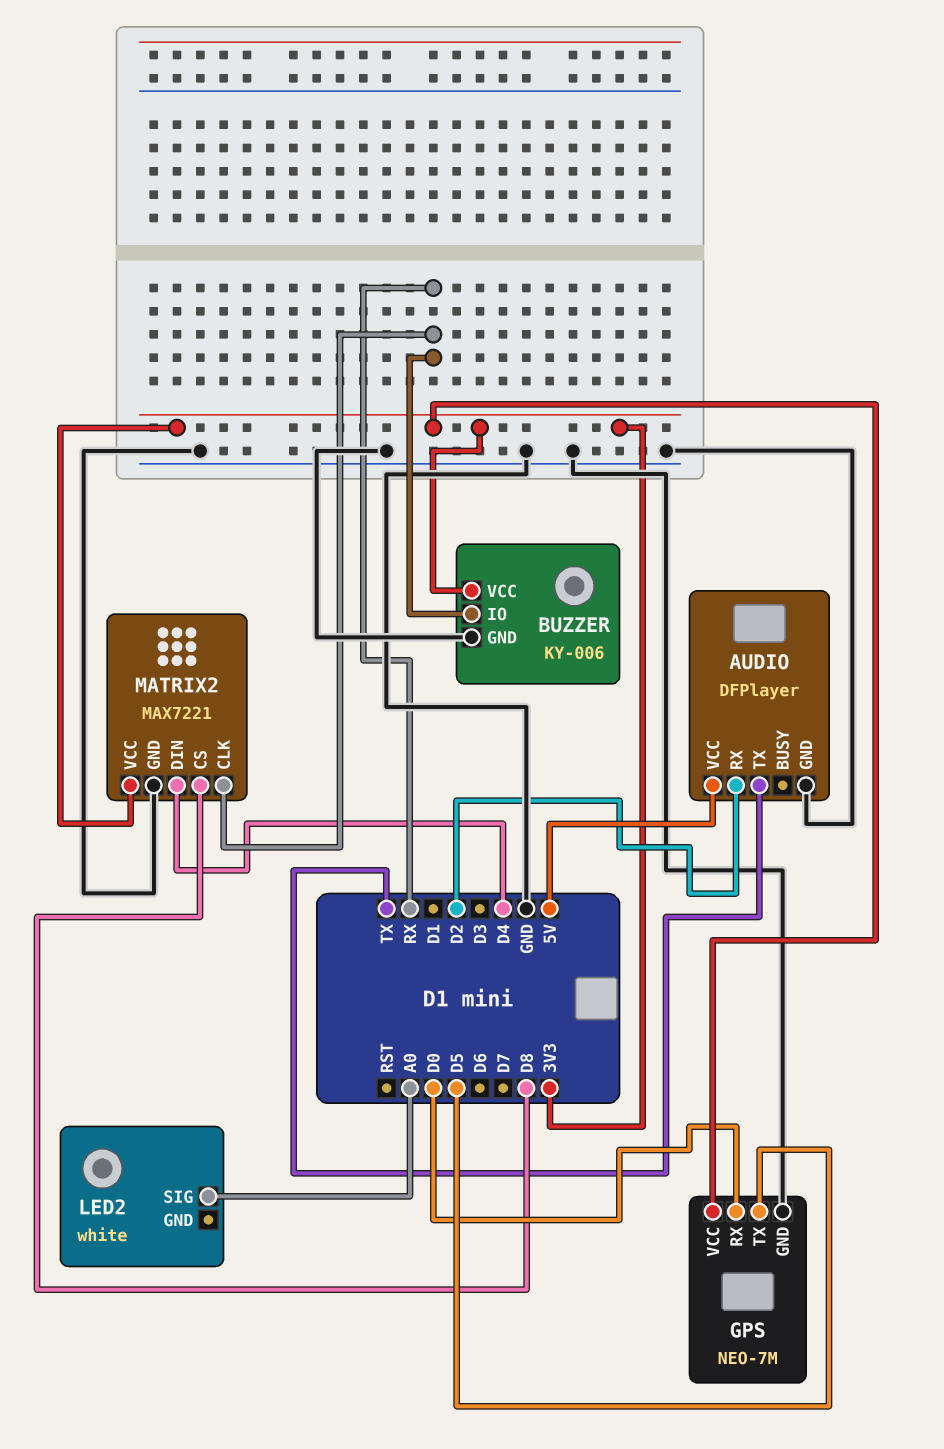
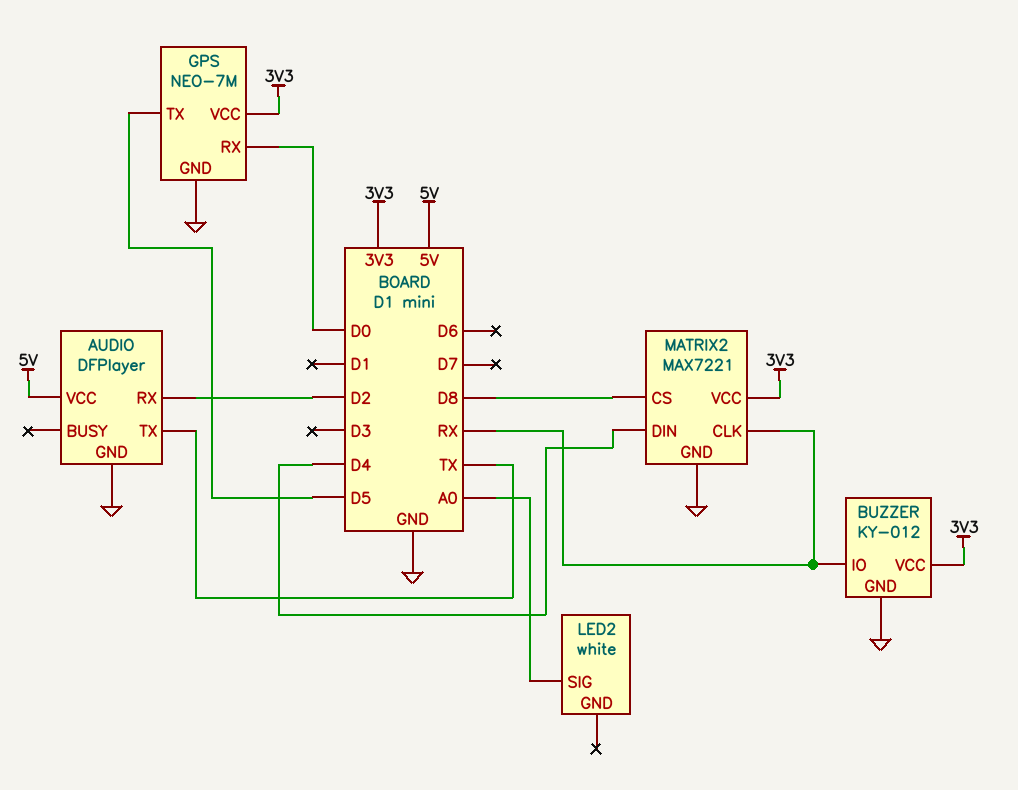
BUZZER: KY-006 -> KY-012

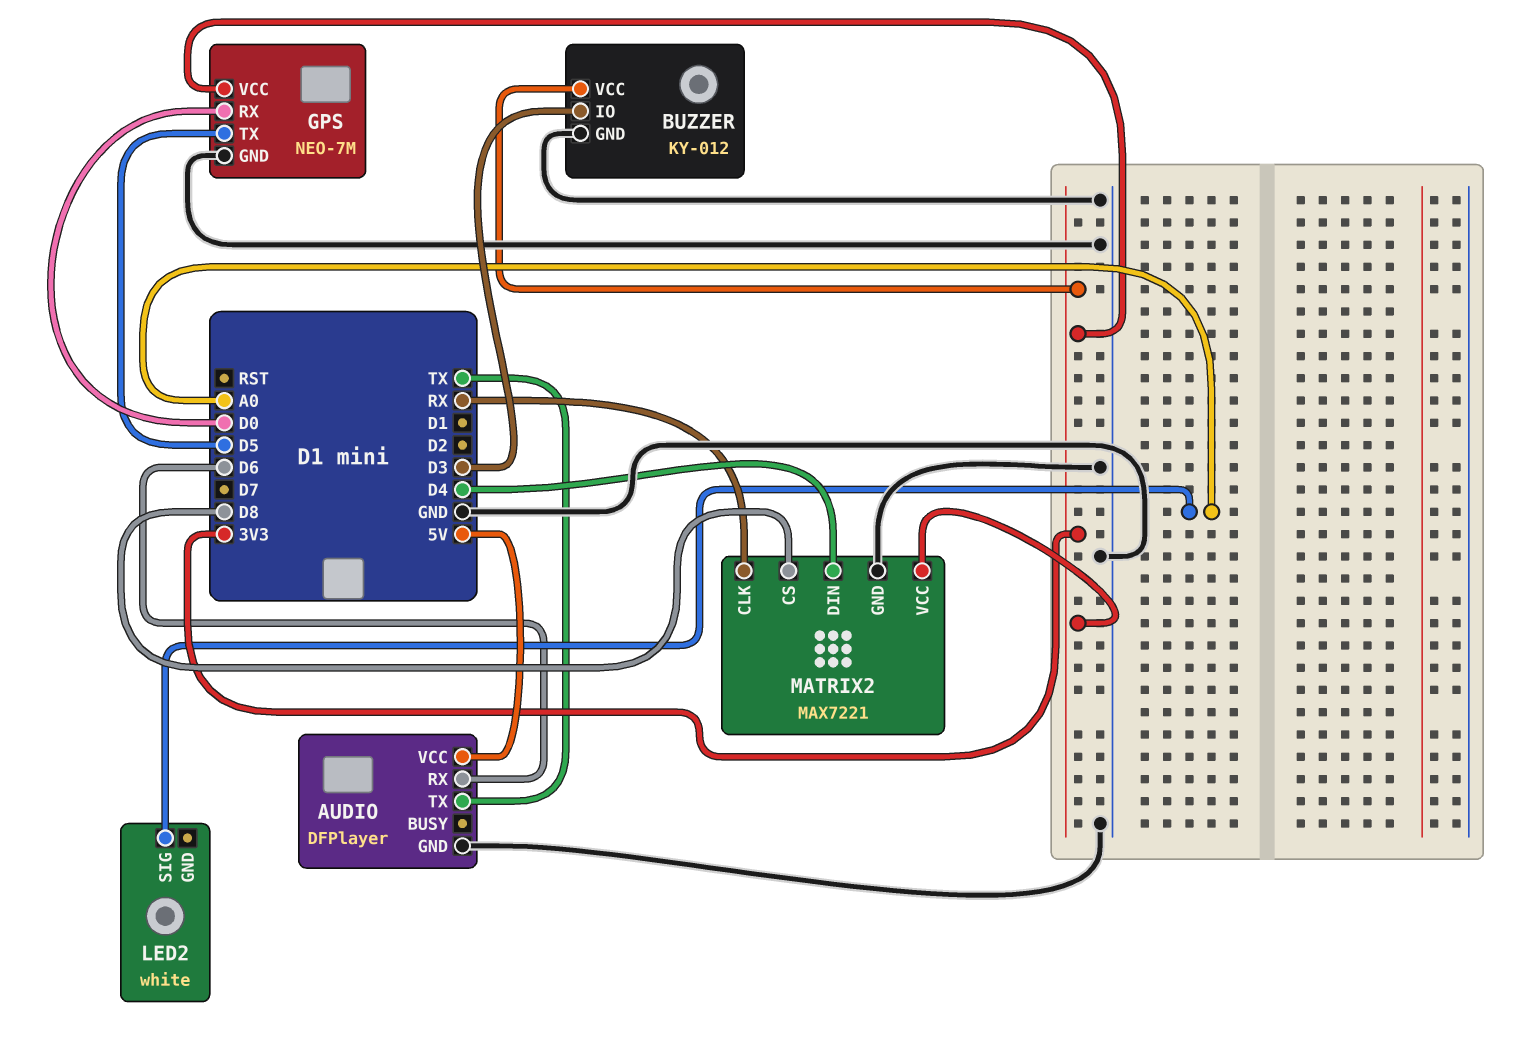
AUDIO pin RX: D2 -> D6
BUZZER pin IO: RX -> D3

